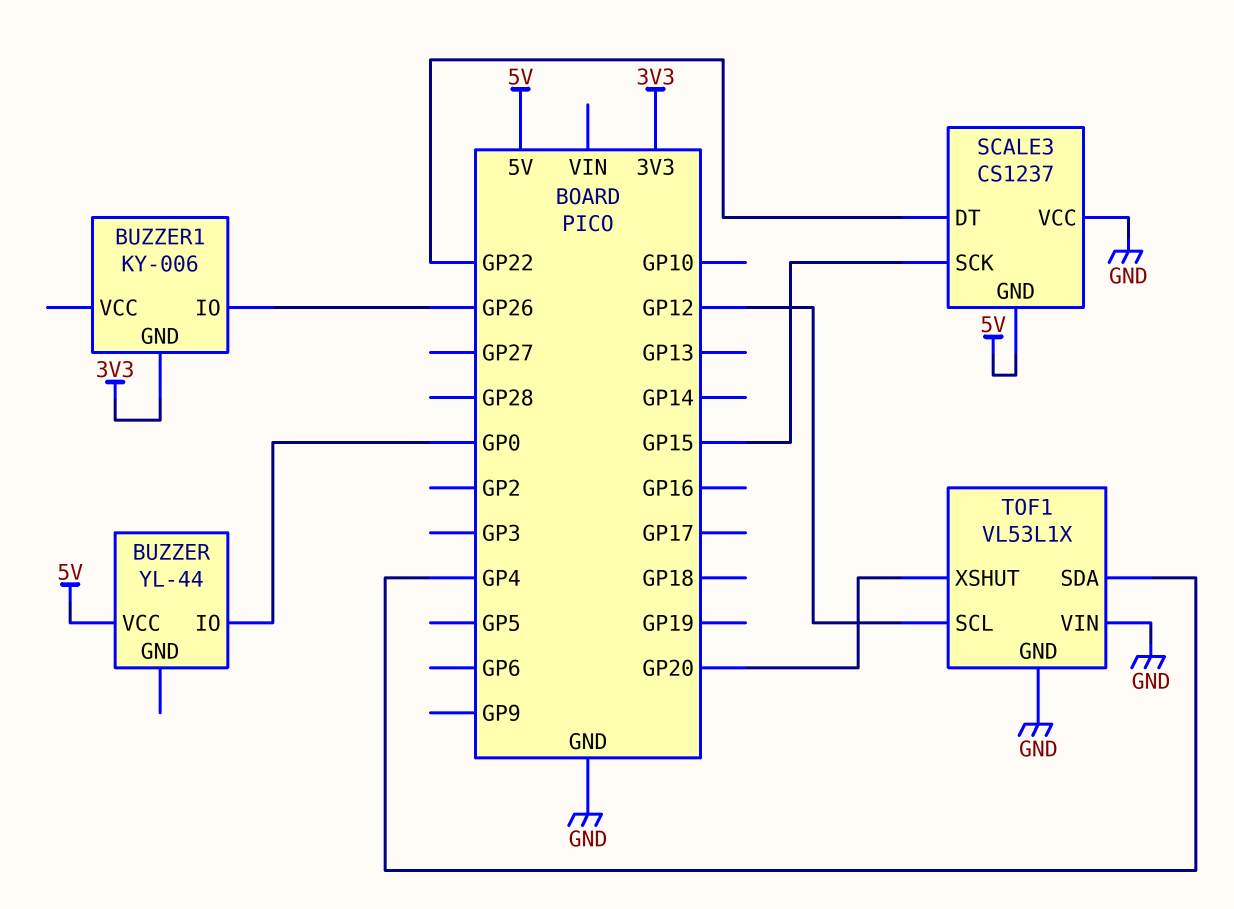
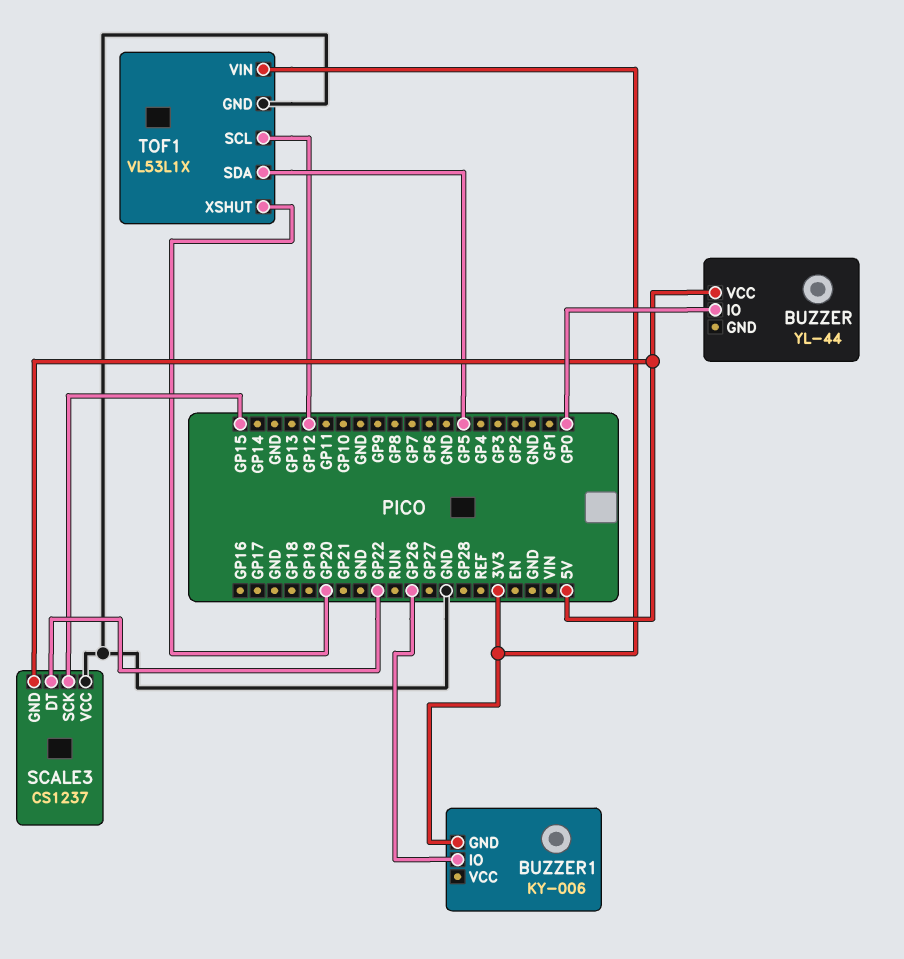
TOF1 pin SDA: GP4 -> GP5
TOF1 pin VIN: GND -> 3V3

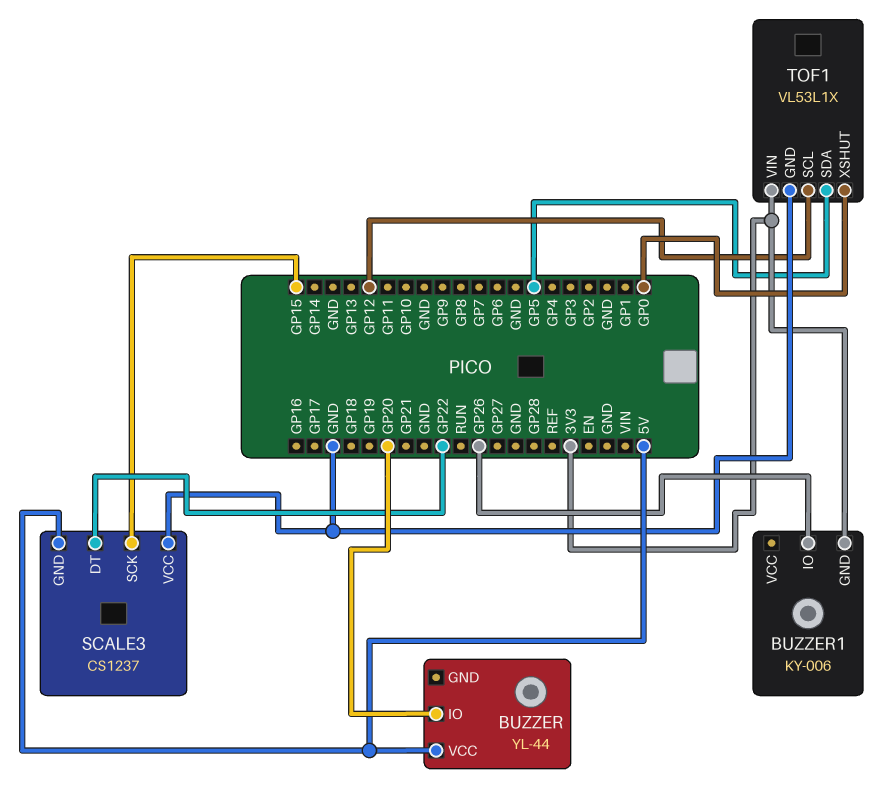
BUZZER pin IO: GP0 -> GP20
TOF1 pin XSHUT: GP20 -> GP0

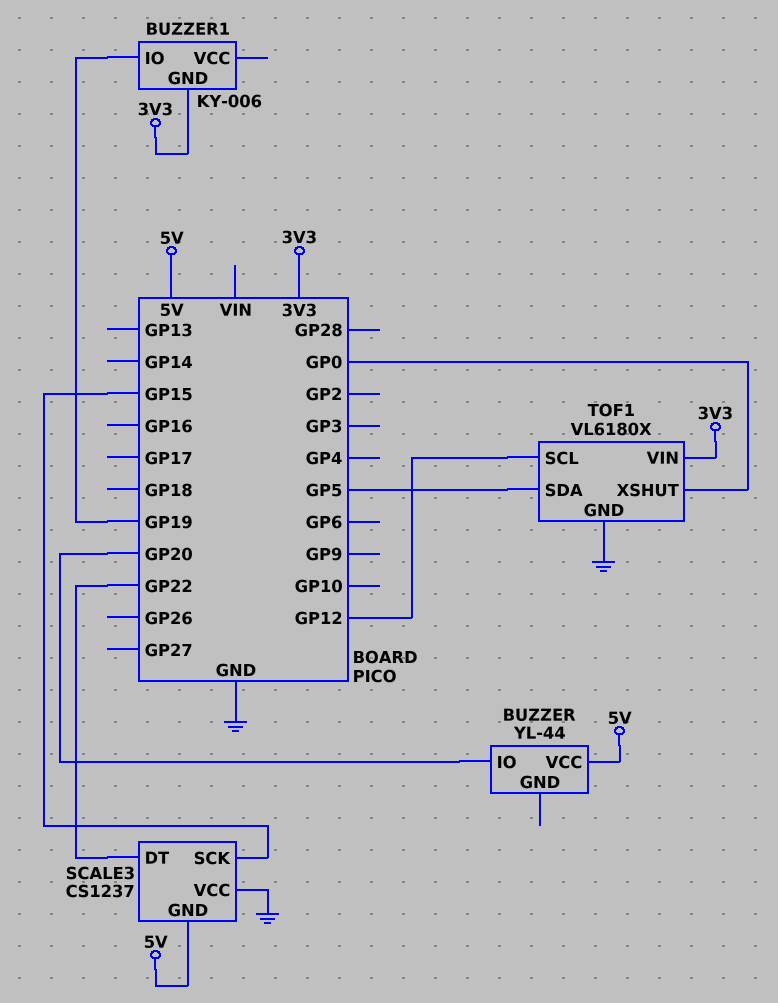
BUZZER1 pin IO: GP26 -> GP19
TOF1: VL53L1X -> VL6180X

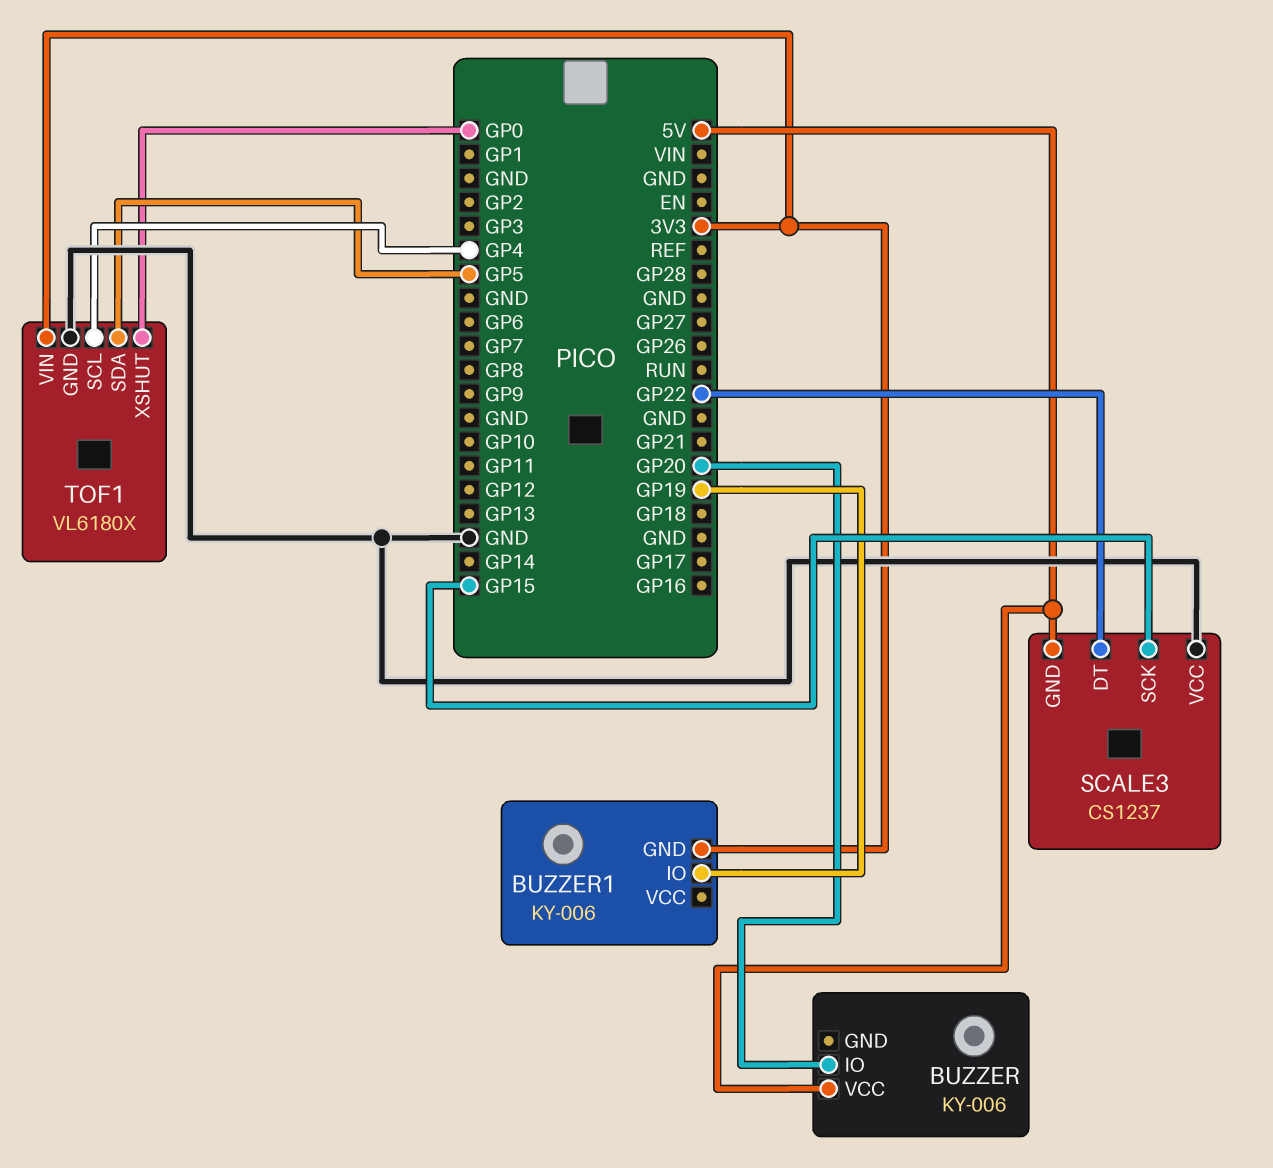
BUZZER: YL-44 -> KY-006
TOF1 pin SCL: GP12 -> GP4

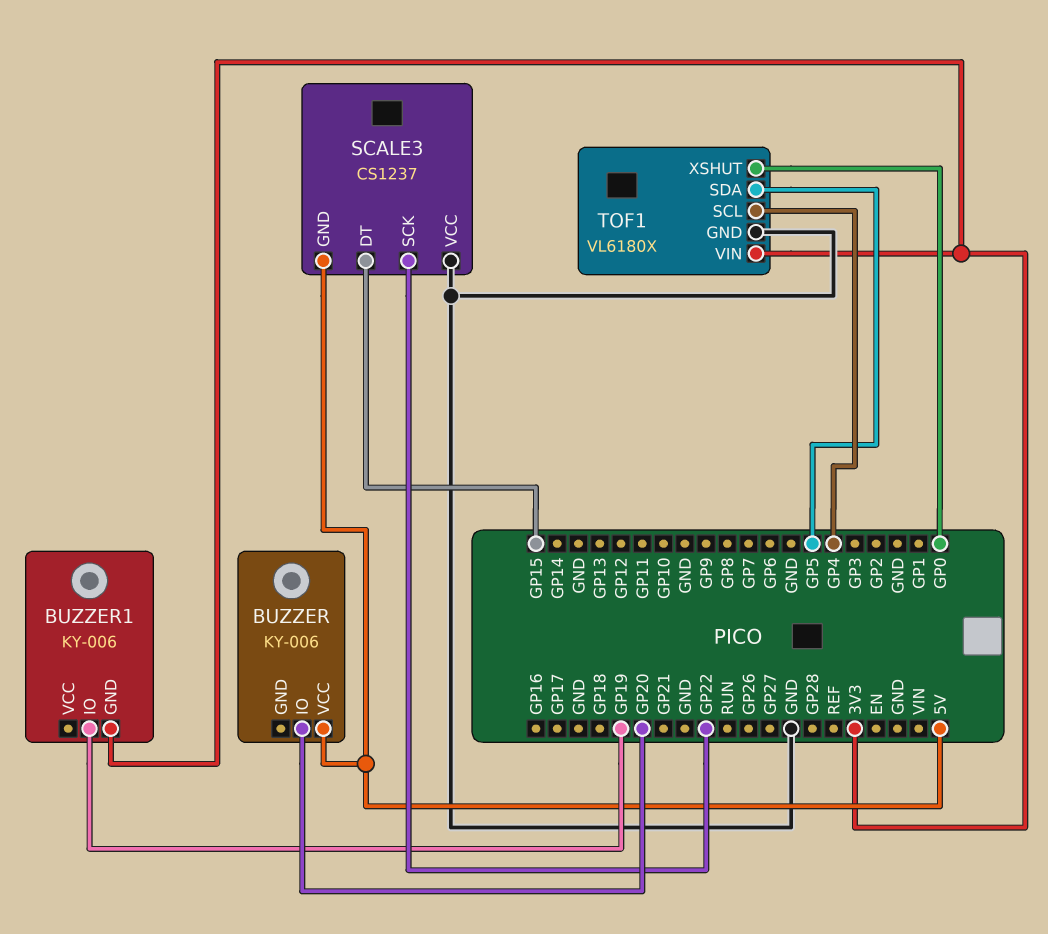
SCALE3 pin DT: GP22 -> GP15
SCALE3 pin SCK: GP15 -> GP22

